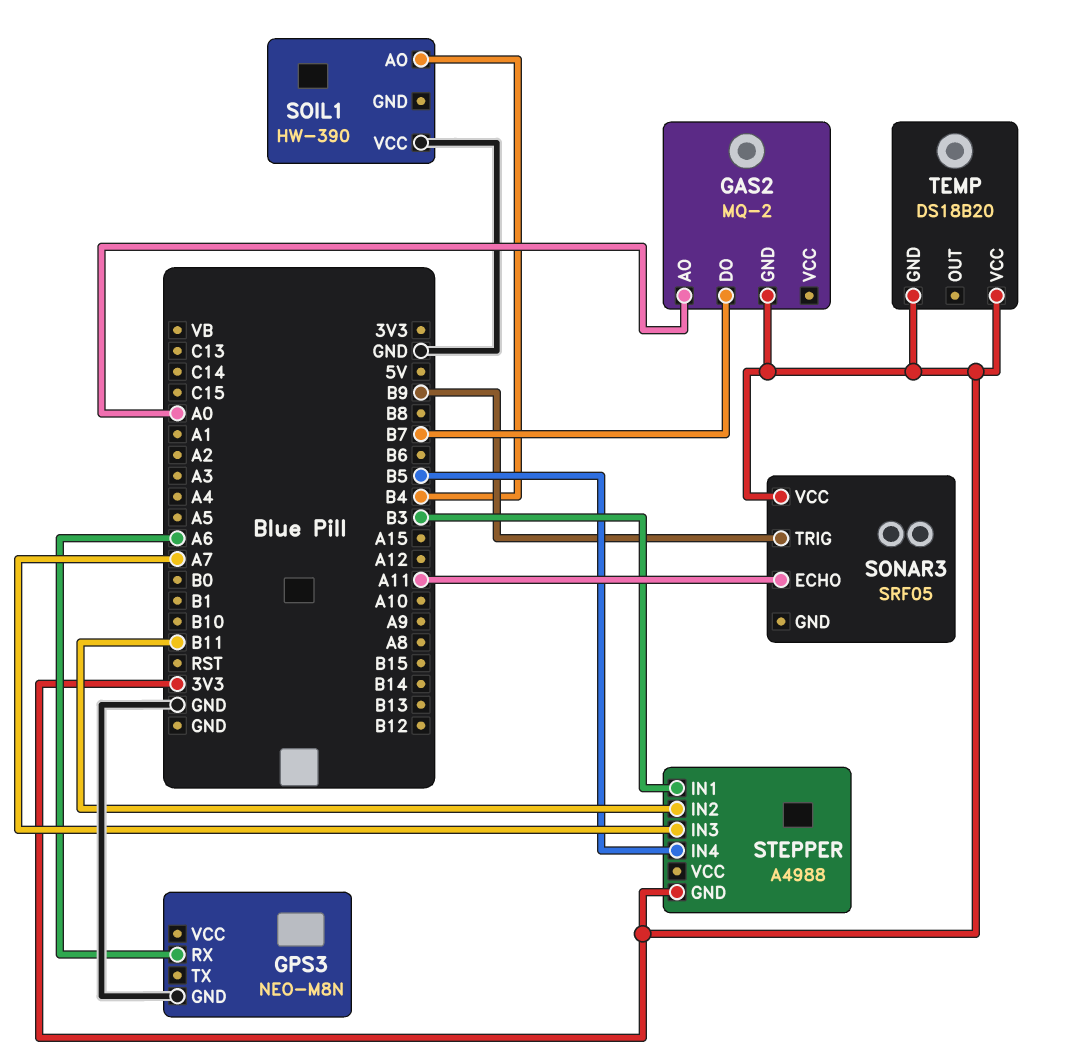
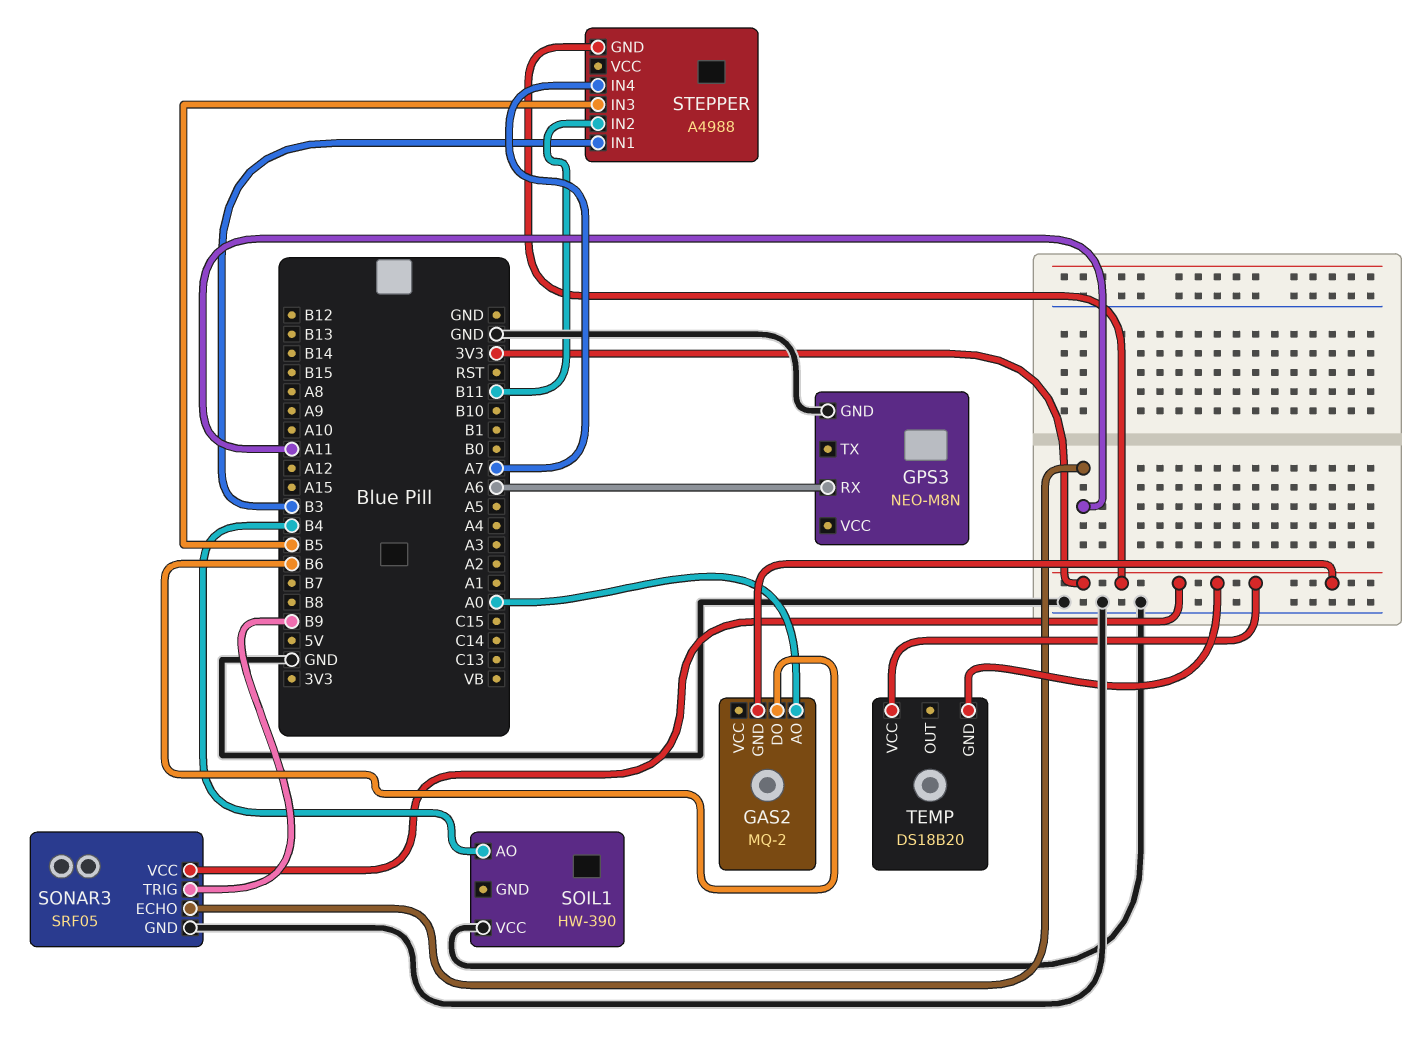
GAS2 pin DO: B7 -> B6
SONAR3 pin GND: none -> GND
STEPPER pin IN3: A7 -> B5
STEPPER pin IN4: B5 -> A7

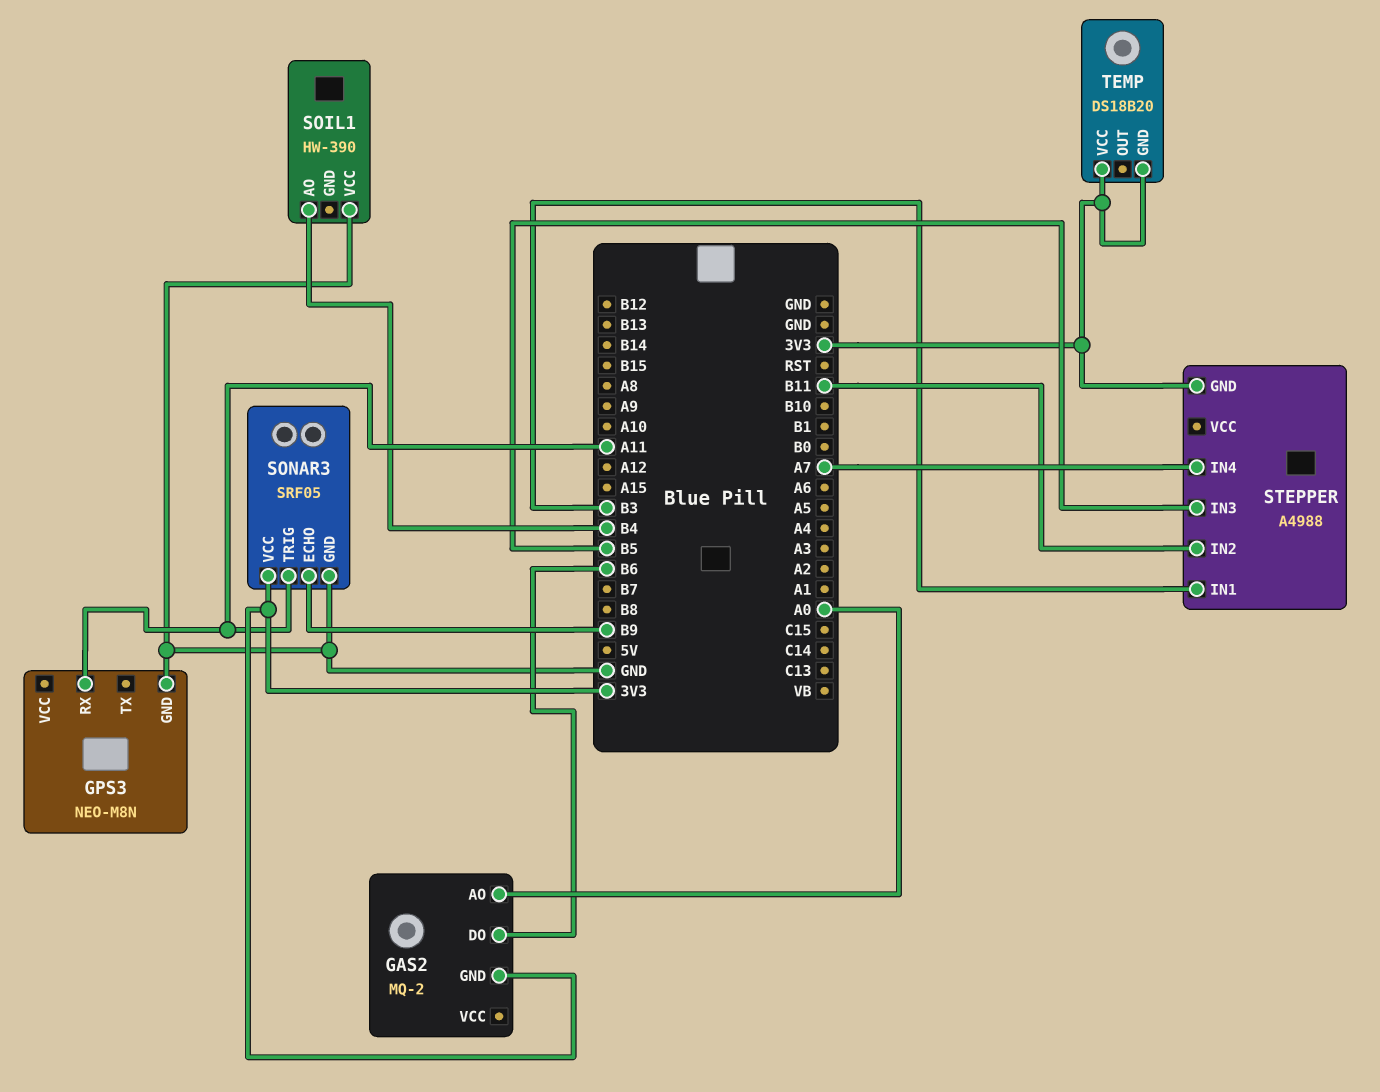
GPS3 pin RX: A6 -> A11
SONAR3 pin ECHO: A11 -> B9
SONAR3 pin TRIG: B9 -> A11

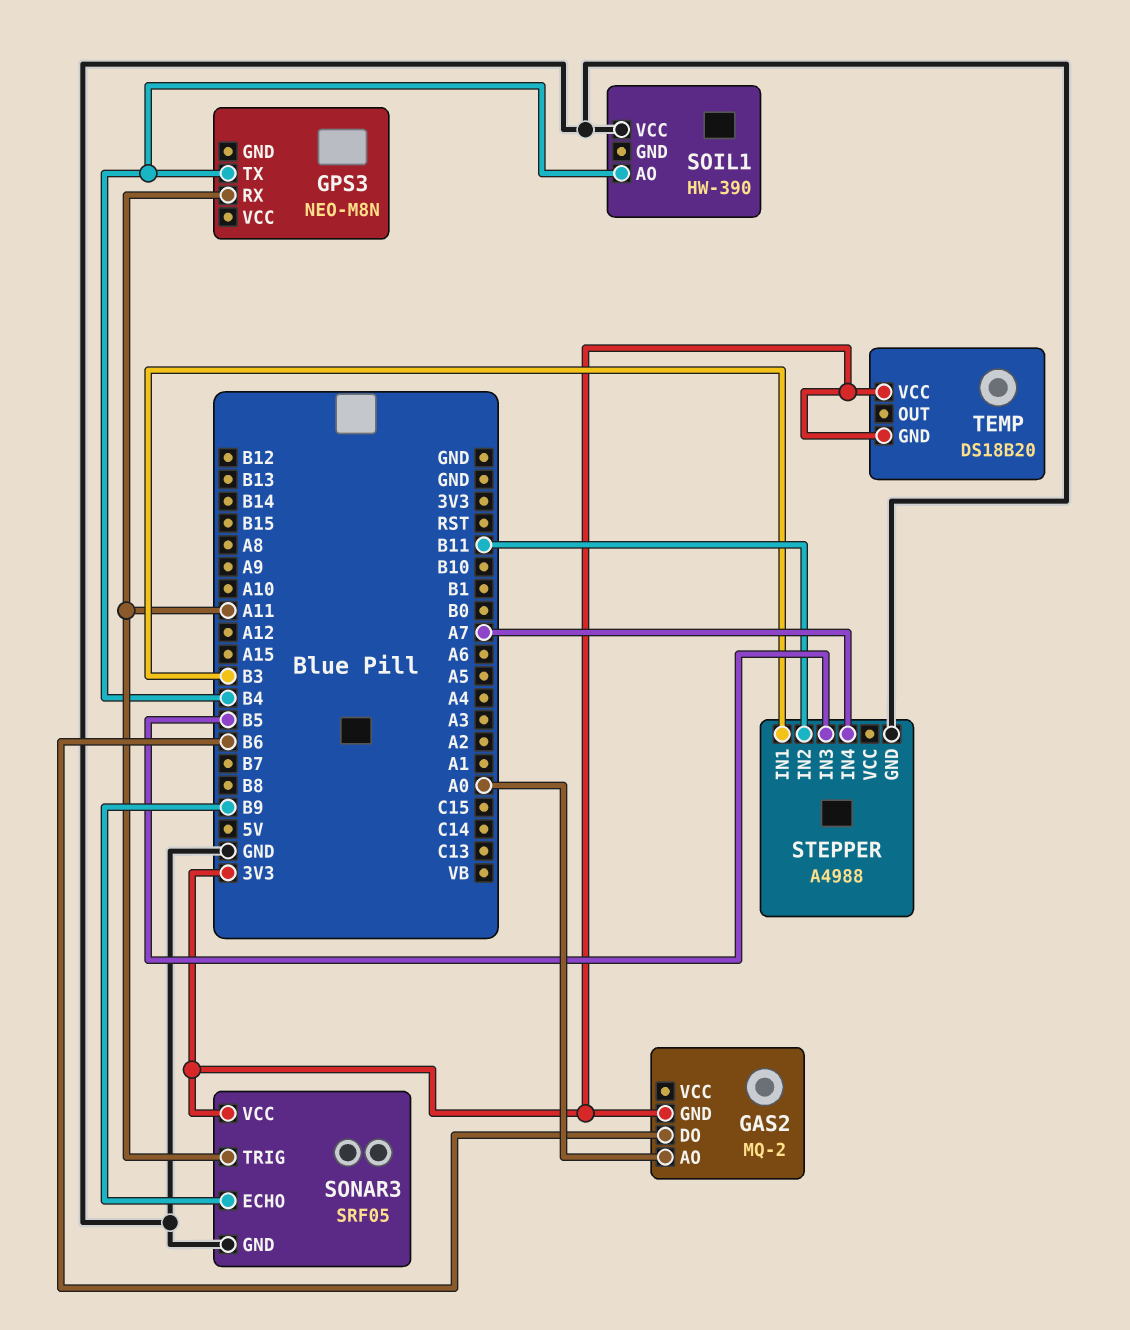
GPS3 pin GND: GND -> none
GPS3 pin TX: none -> B4
STEPPER pin GND: 3V3 -> GND

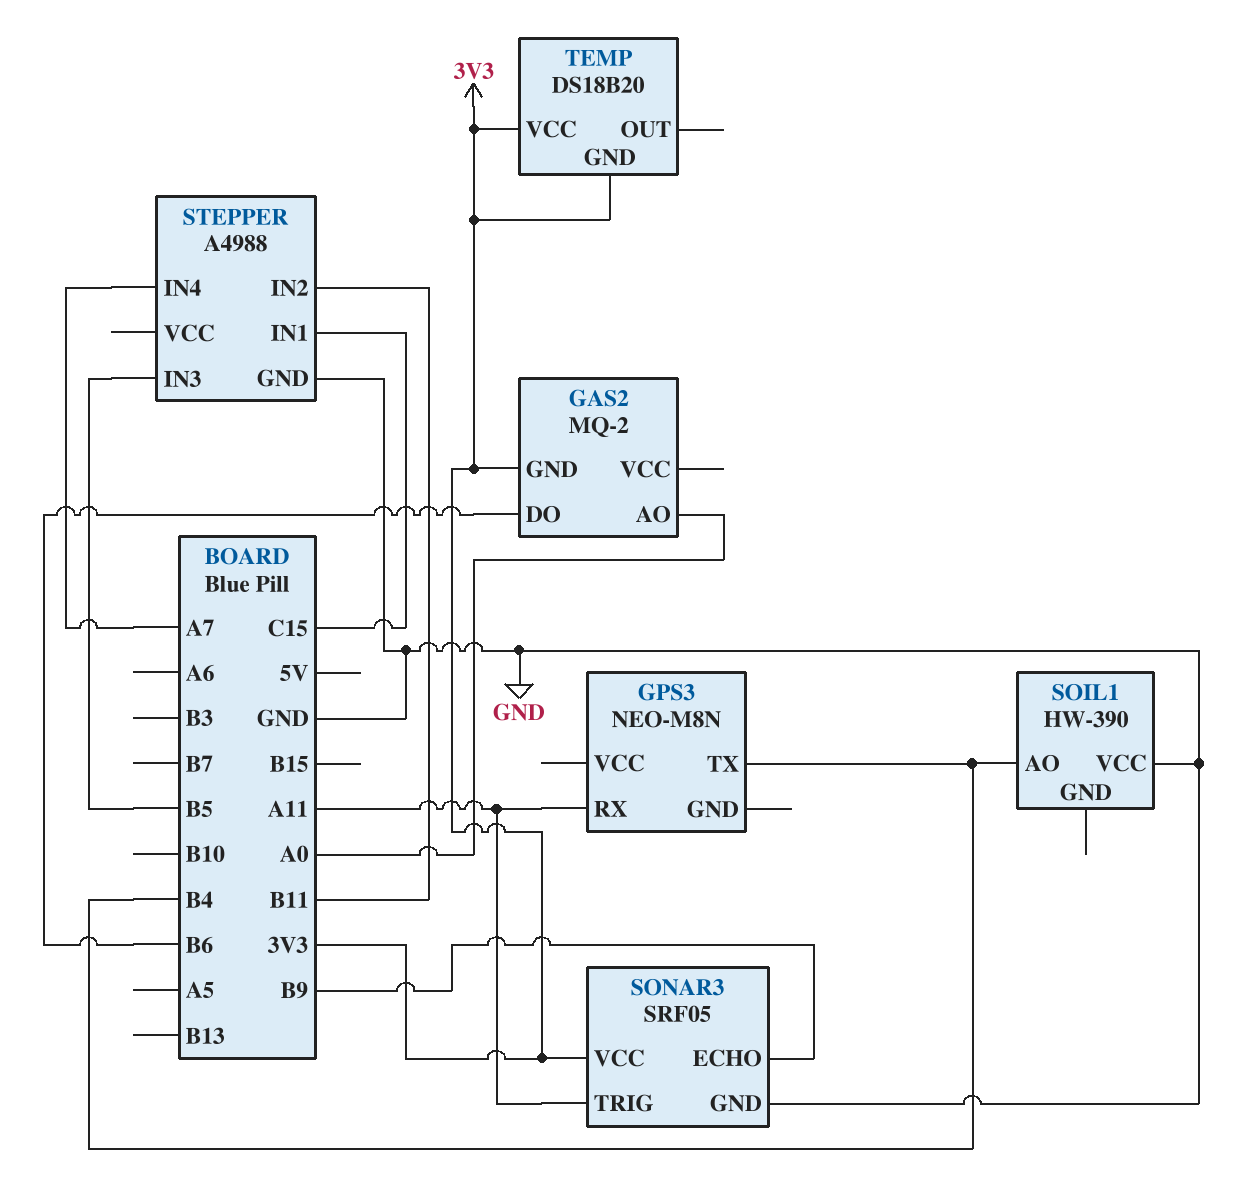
STEPPER pin IN1: B3 -> C15

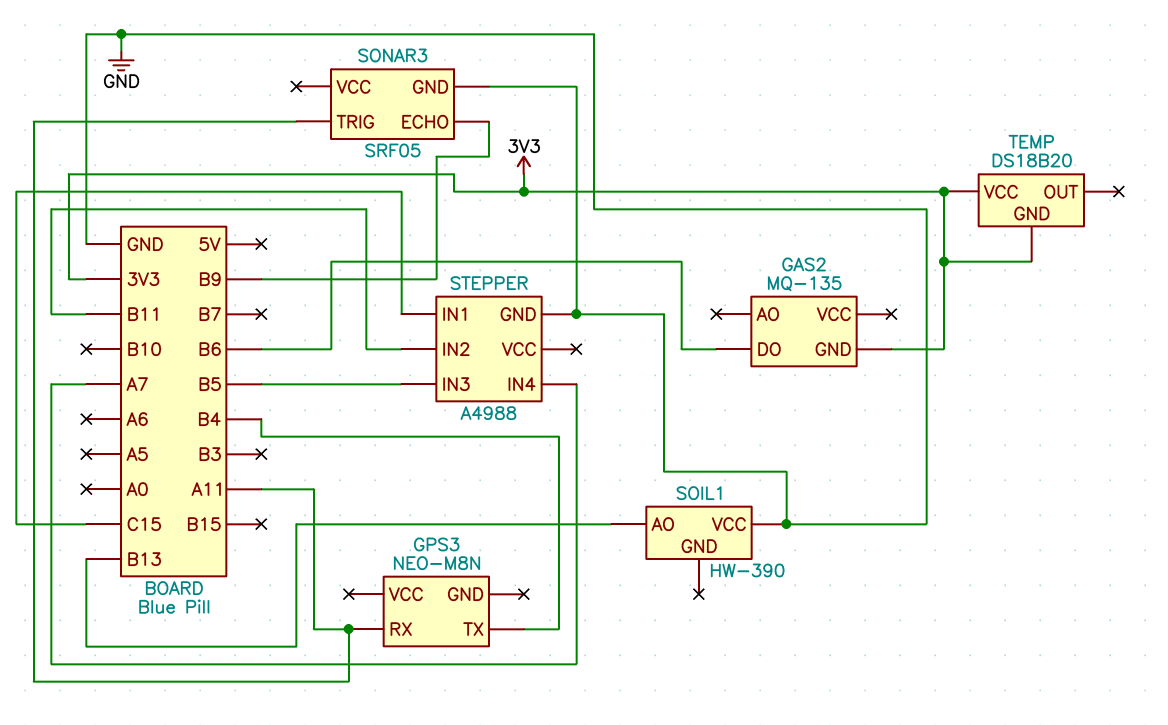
GAS2: MQ-2 -> MQ-135
GAS2 pin AO: A0 -> none
SOIL1 pin AO: B4 -> B13
SONAR3 pin VCC: 3V3 -> none

